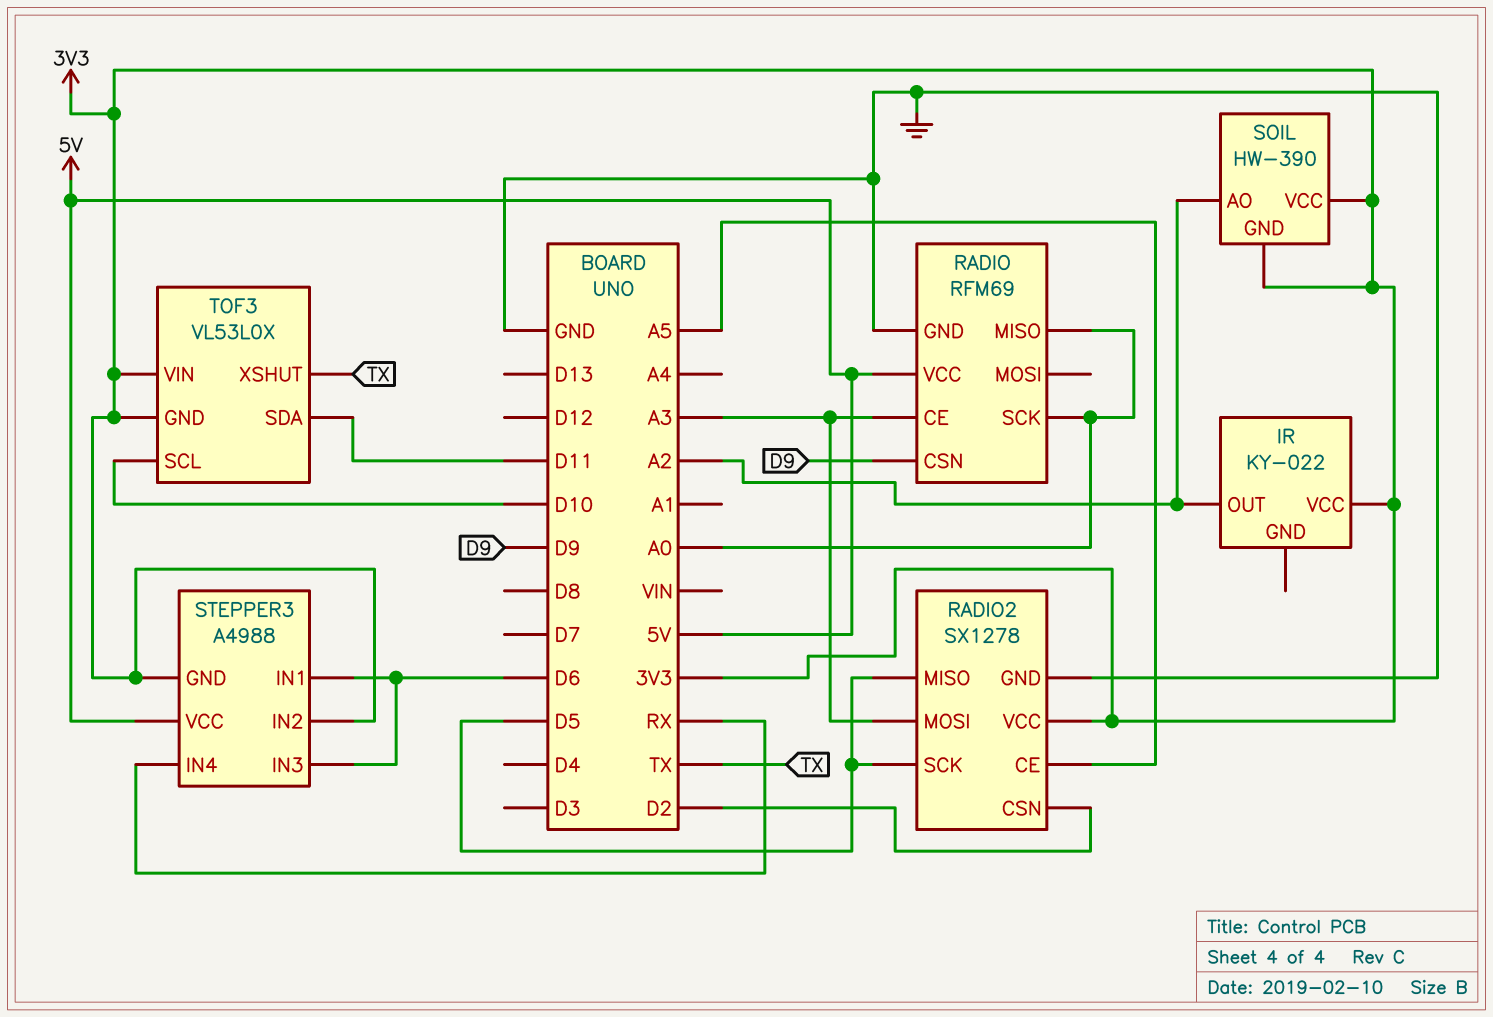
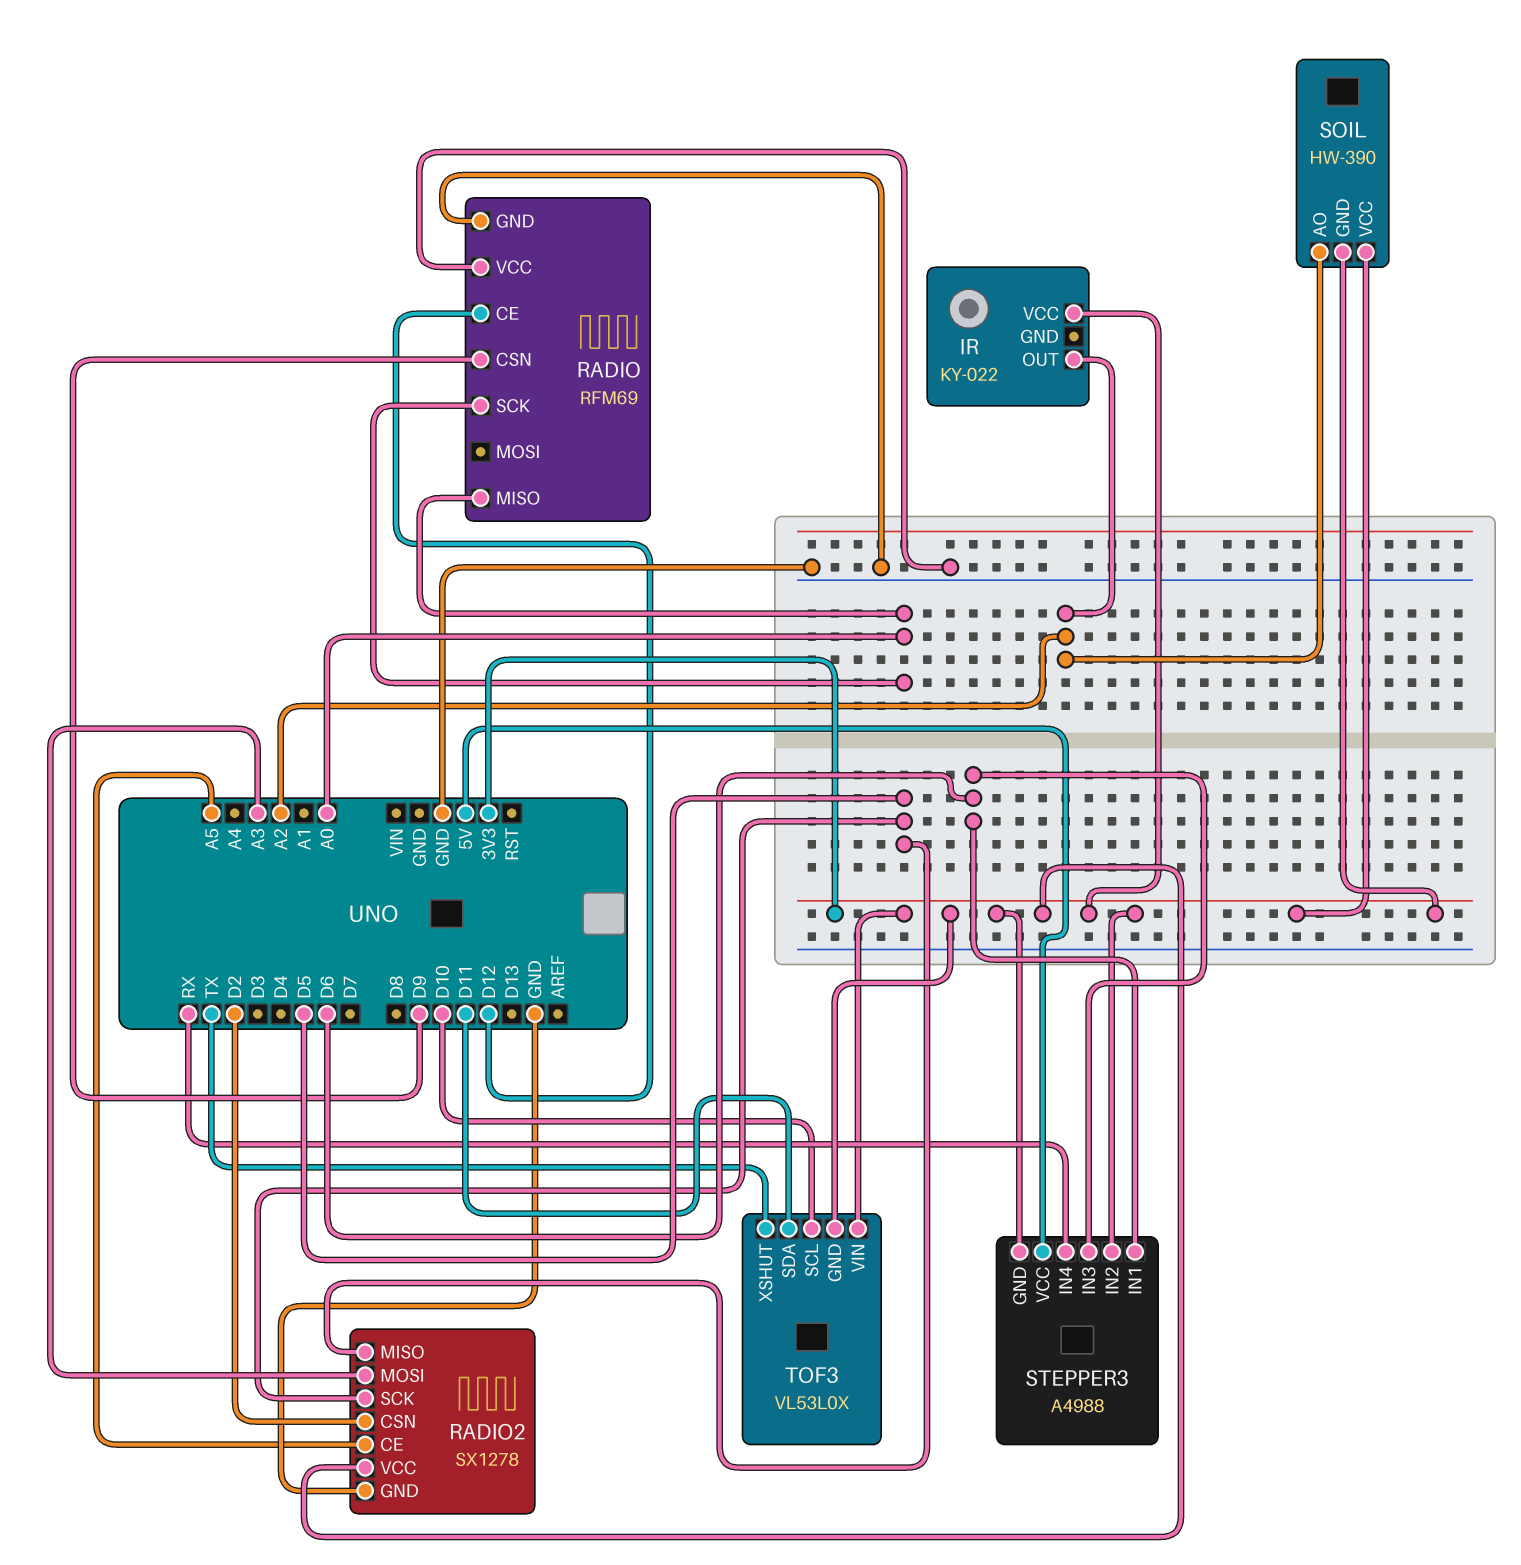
RADIO pin CE: A3 -> D12
RADIO pin VCC: 5V -> GND

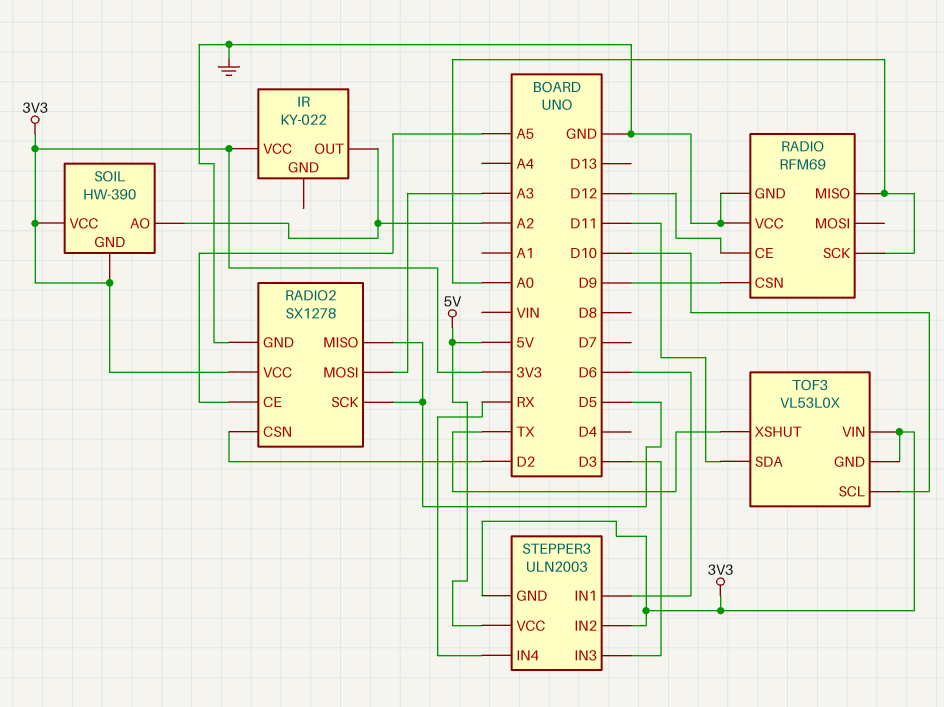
STEPPER3: A4988 -> ULN2003
STEPPER3 pin IN3: D6 -> D3

